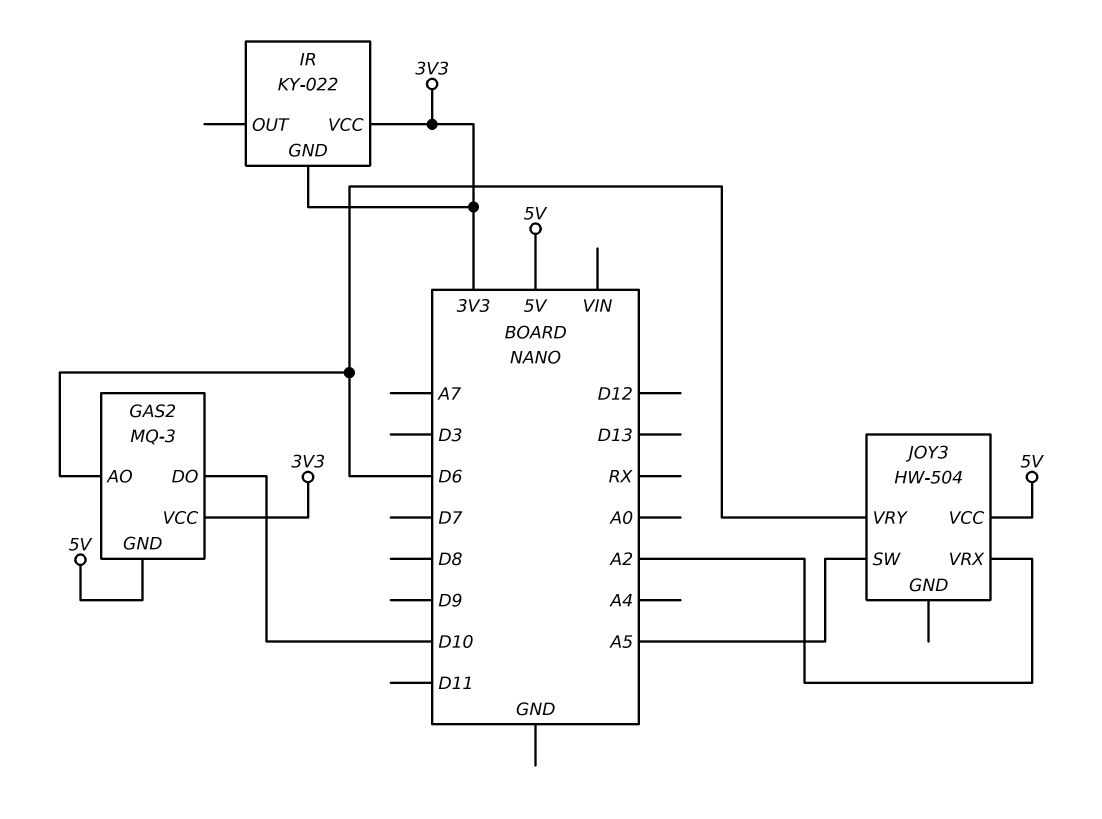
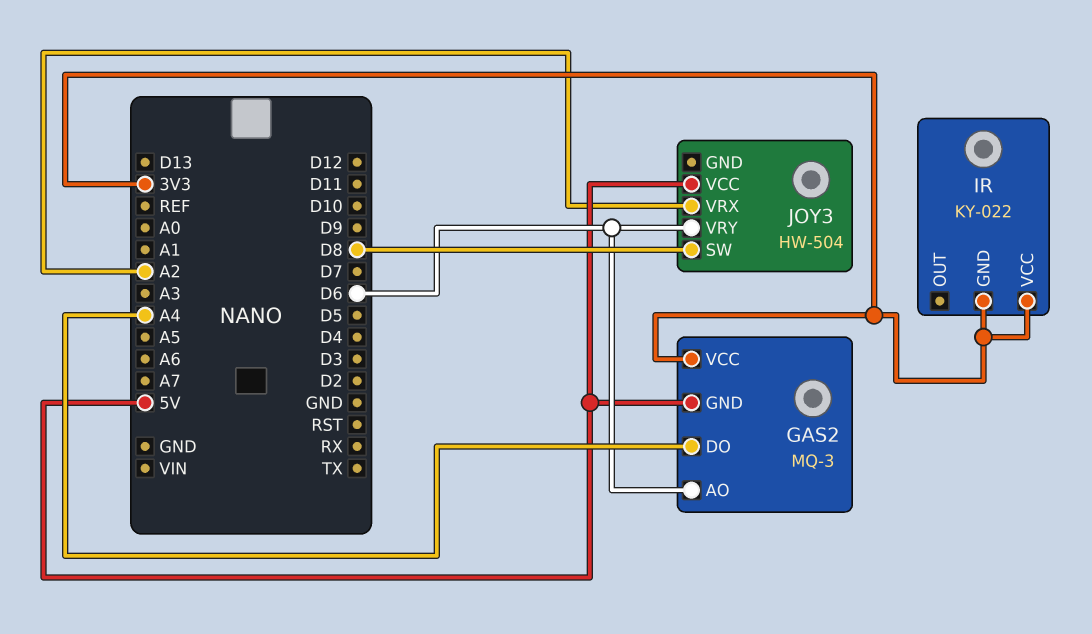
GAS2 pin DO: D10 -> A4
JOY3 pin SW: A5 -> D8

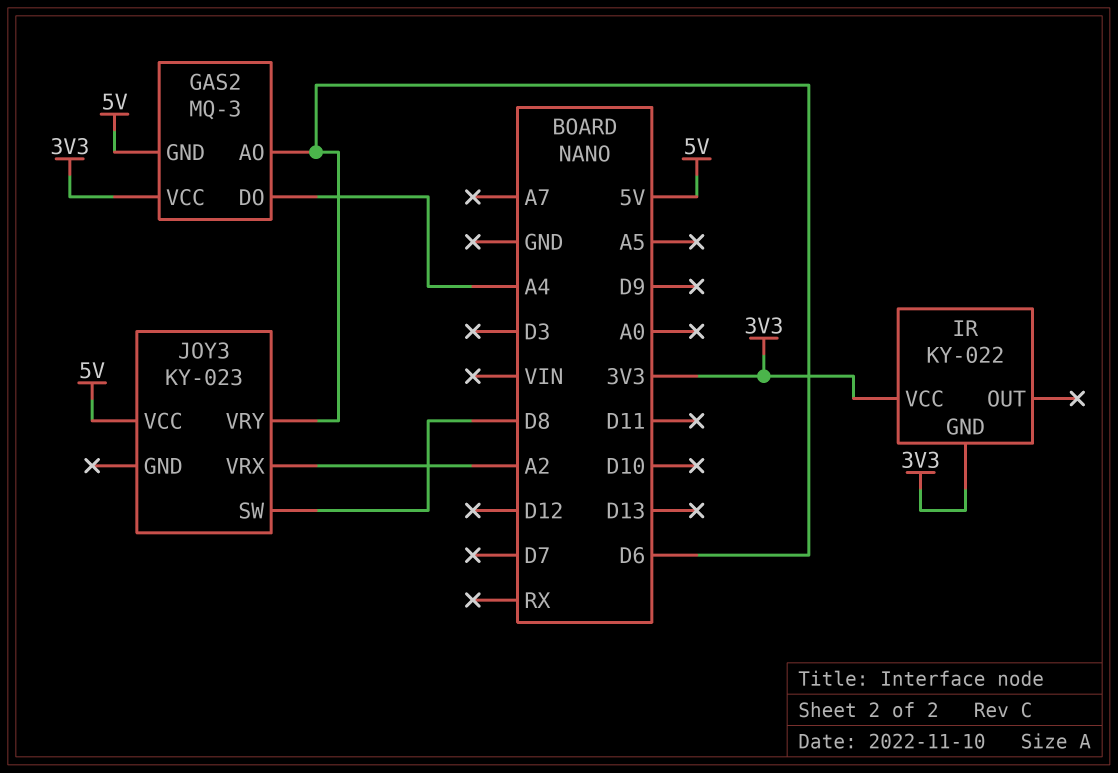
JOY3: HW-504 -> KY-023

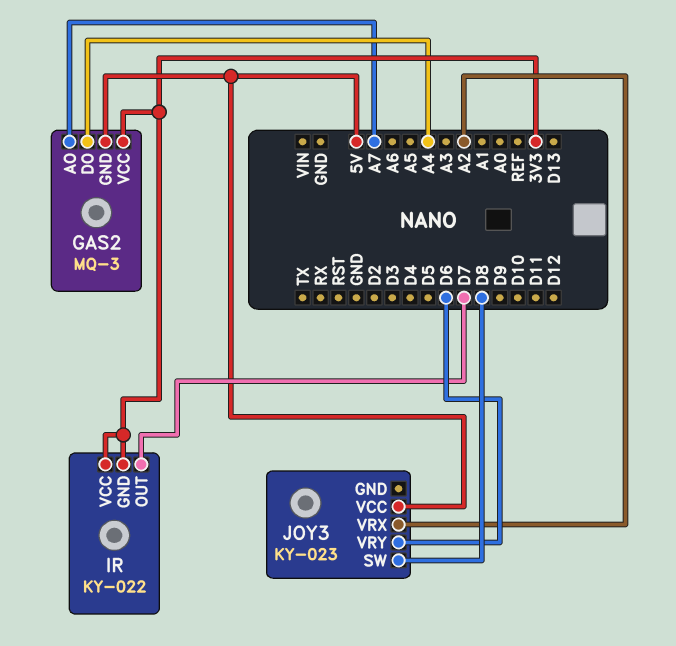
GAS2 pin AO: D6 -> A7
IR pin OUT: none -> D7

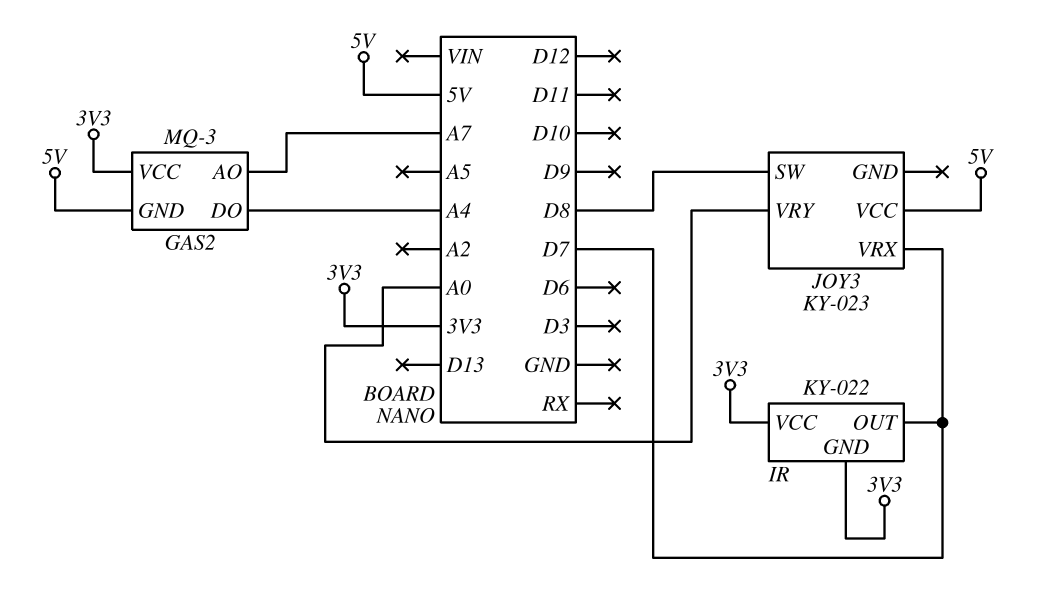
JOY3 pin VRX: A2 -> D7
JOY3 pin VRY: D6 -> A0

